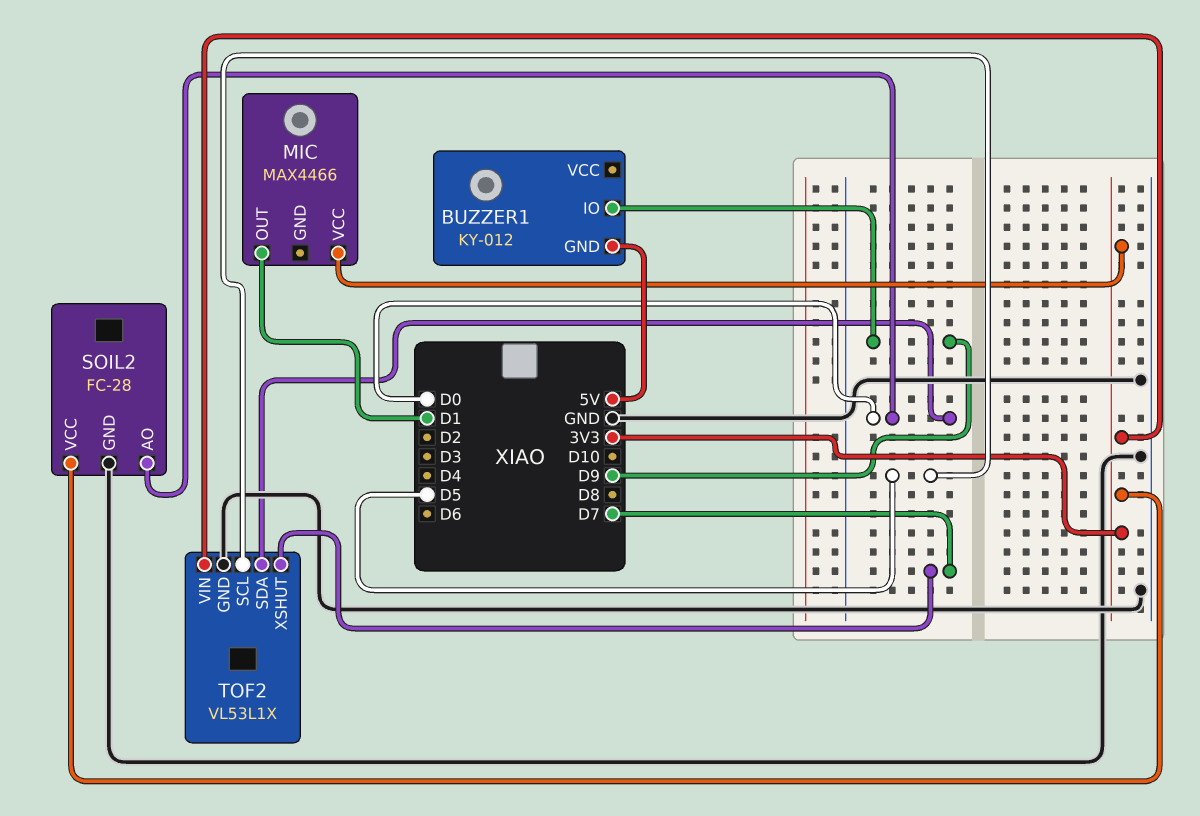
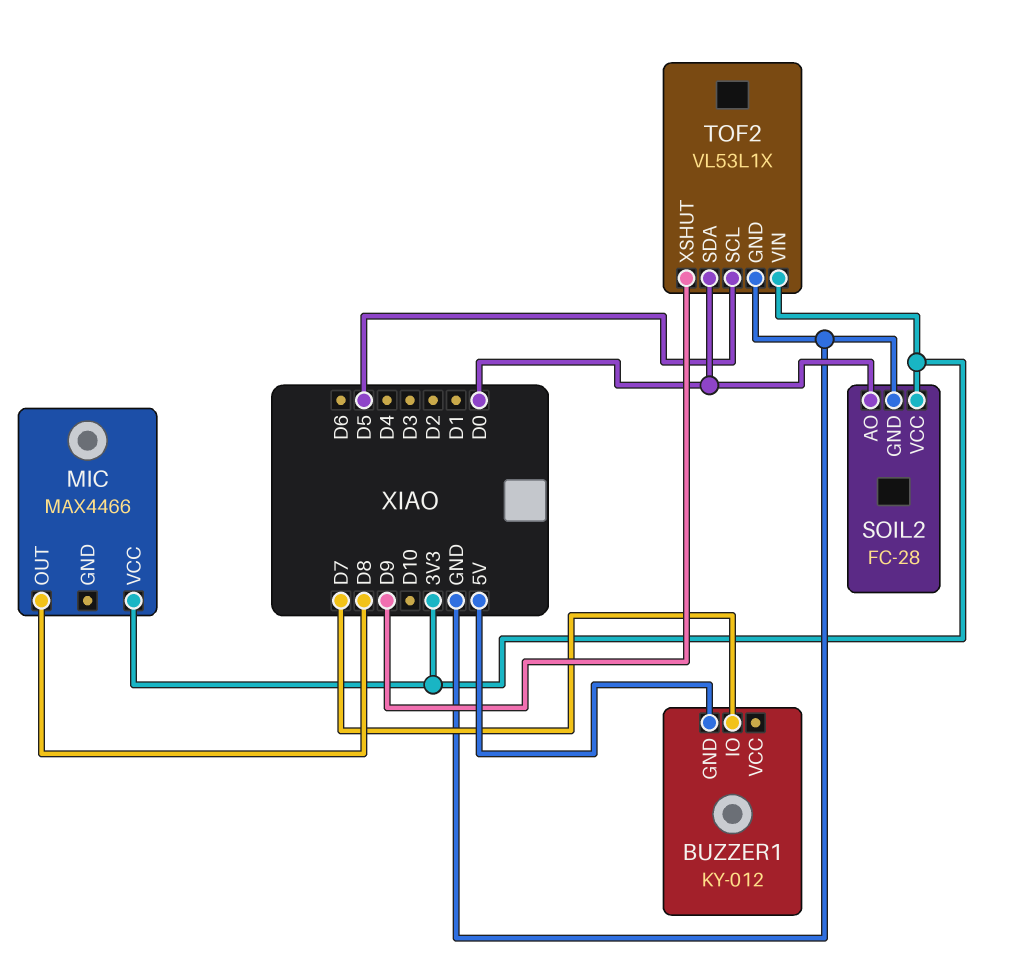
BUZZER1 pin IO: D9 -> D7
MIC pin OUT: D1 -> D8
TOF2 pin XSHUT: D7 -> D9

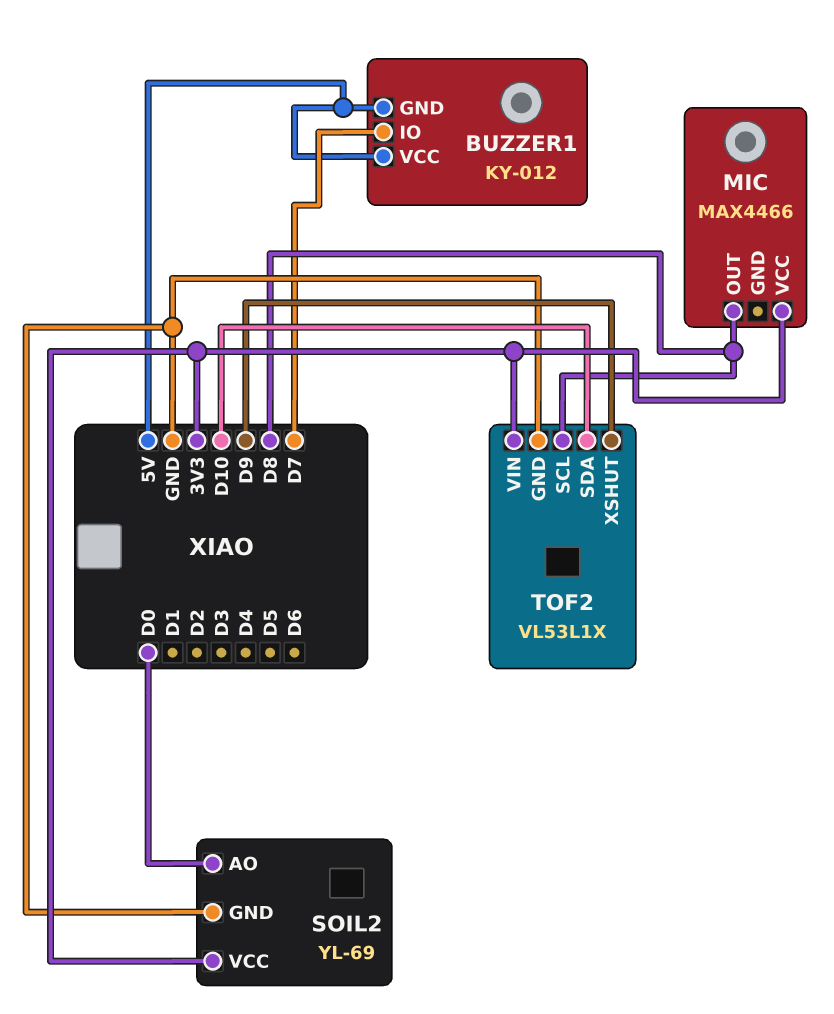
BUZZER1 pin VCC: none -> 5V
SOIL2: FC-28 -> YL-69
TOF2 pin SCL: D5 -> D8
TOF2 pin SDA: D0 -> D10

